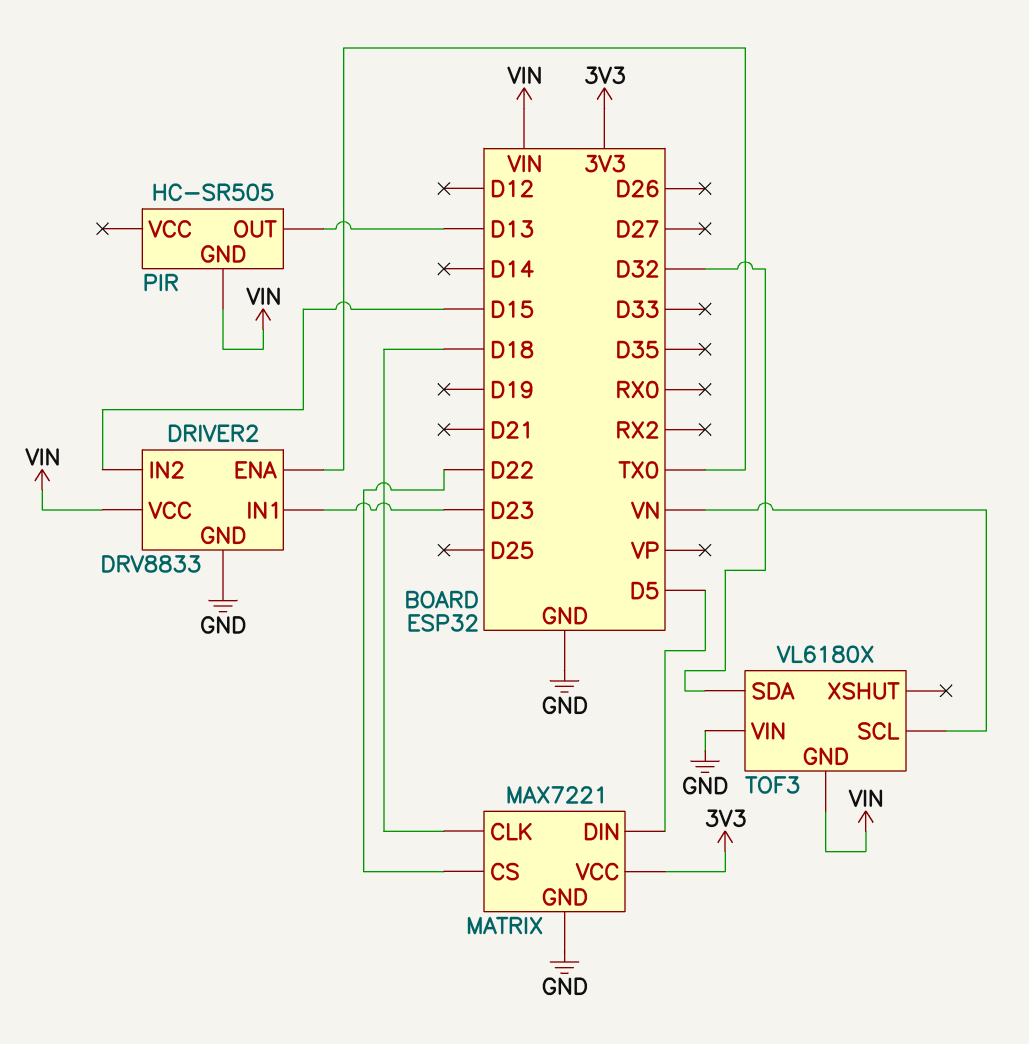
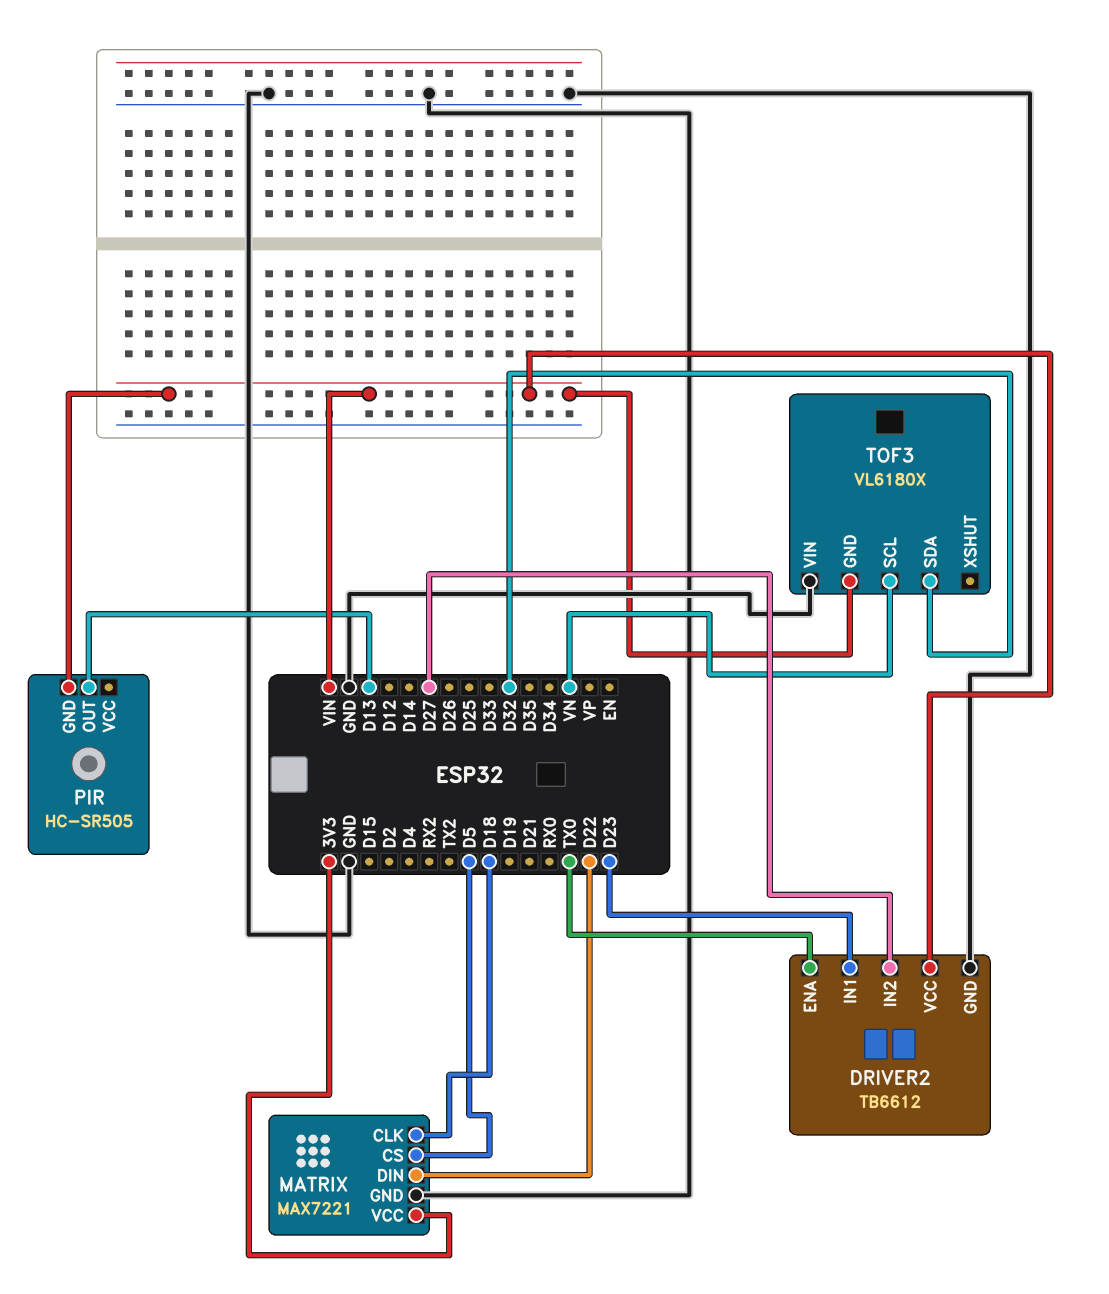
DRIVER2: DRV8833 -> TB6612
DRIVER2 pin IN2: D15 -> D27
MATRIX pin CS: D22 -> D5
MATRIX pin DIN: D5 -> D22

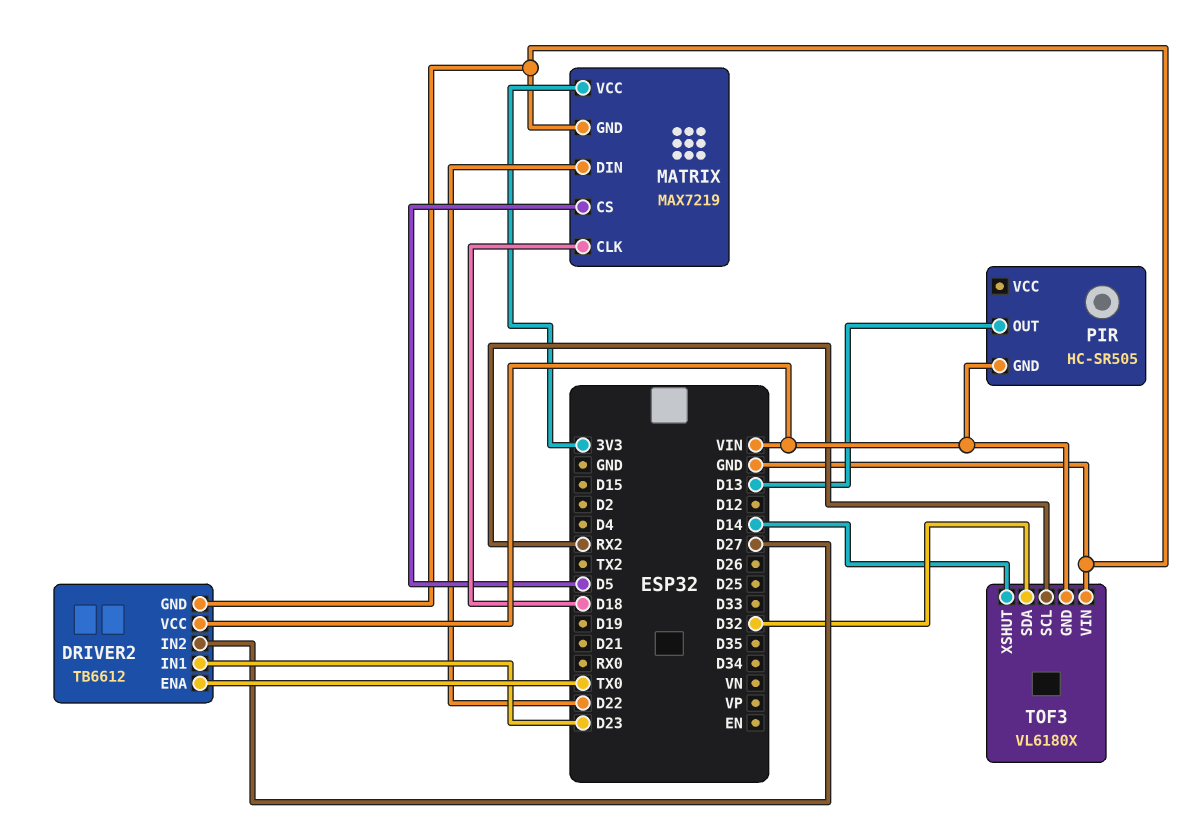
MATRIX: MAX7221 -> MAX7219
TOF3 pin SCL: VN -> RX2
TOF3 pin XSHUT: none -> D14

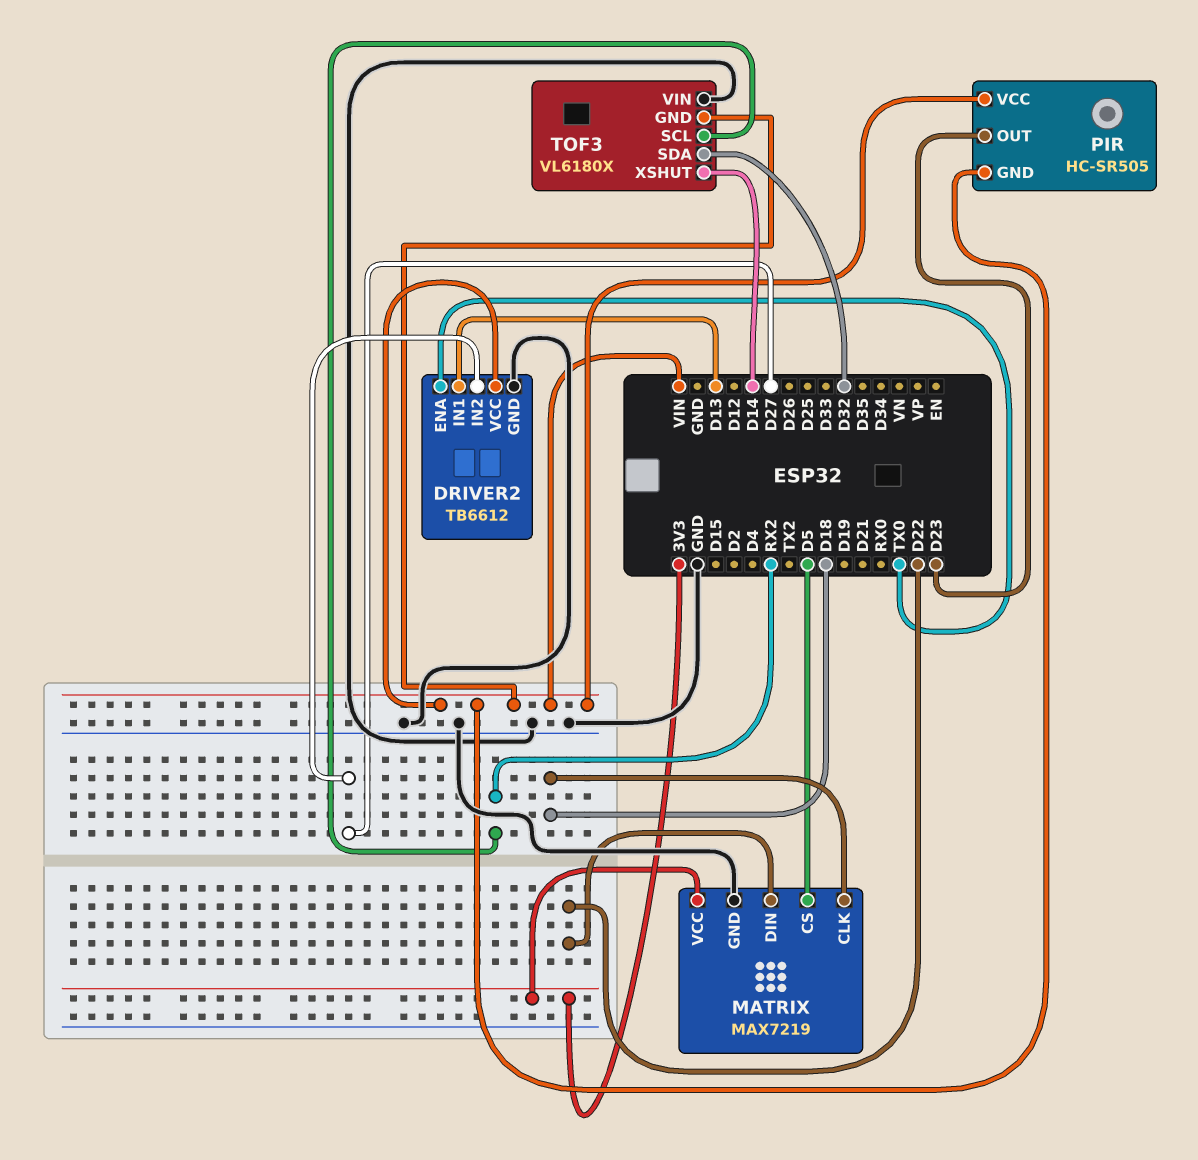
DRIVER2 pin IN1: D23 -> D13
PIR pin OUT: D13 -> D23
PIR pin VCC: none -> VIN

